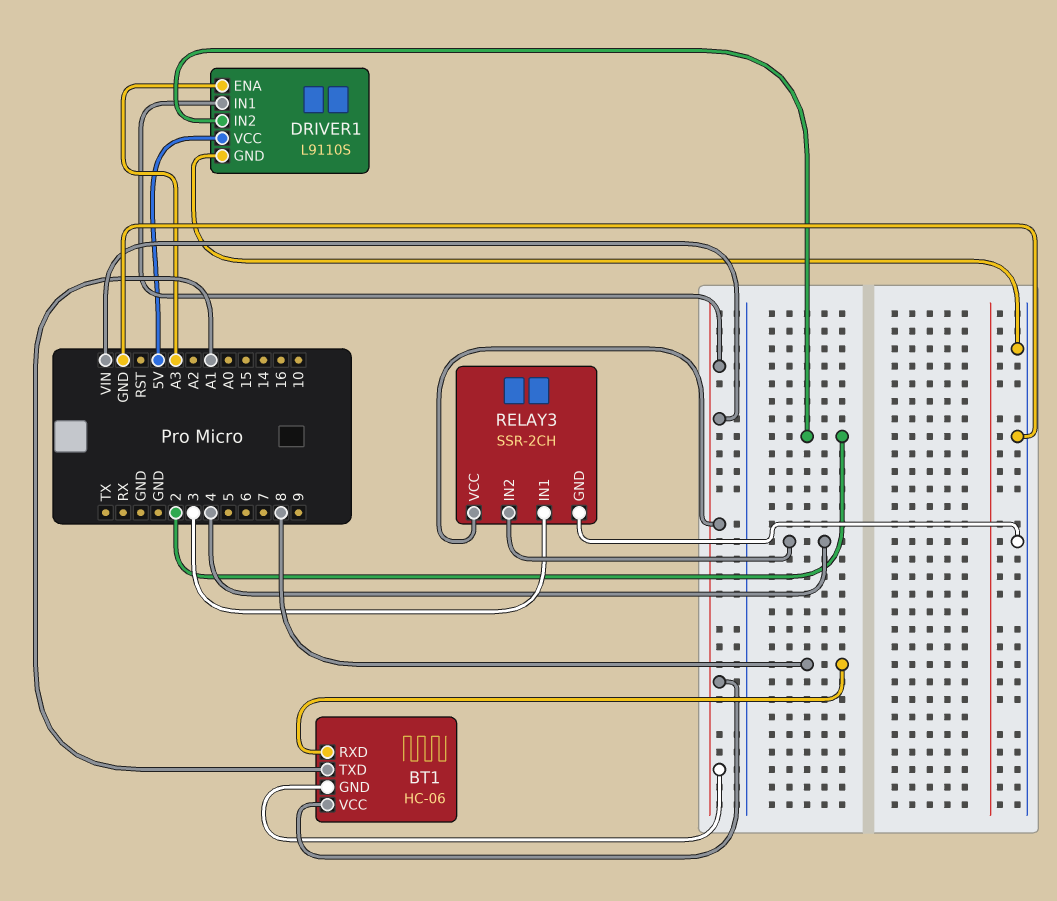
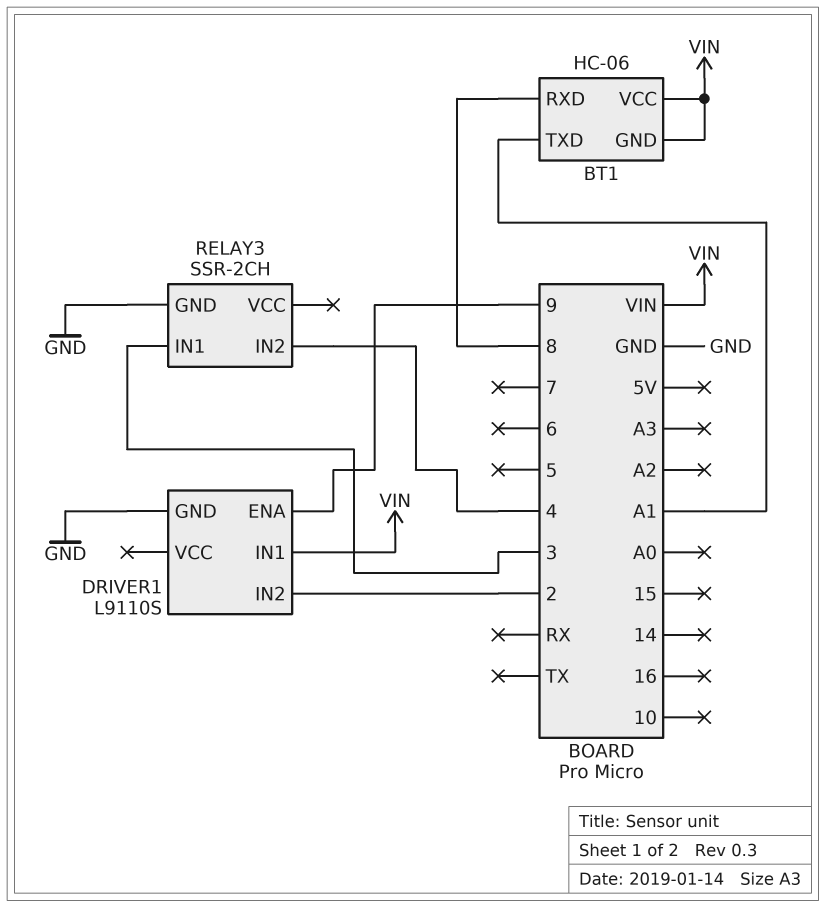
DRIVER1 pin ENA: A3 -> 9
DRIVER1 pin VCC: 5V -> none
RELAY3 pin VCC: VIN -> none

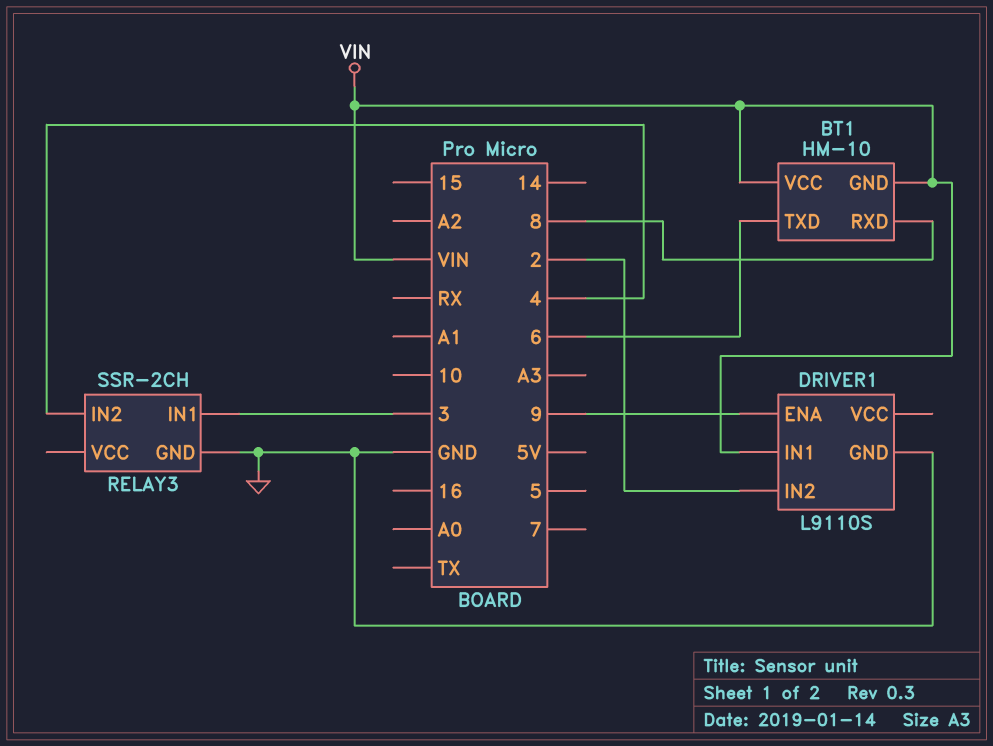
BT1: HC-06 -> HM-10
BT1 pin TXD: A1 -> 6

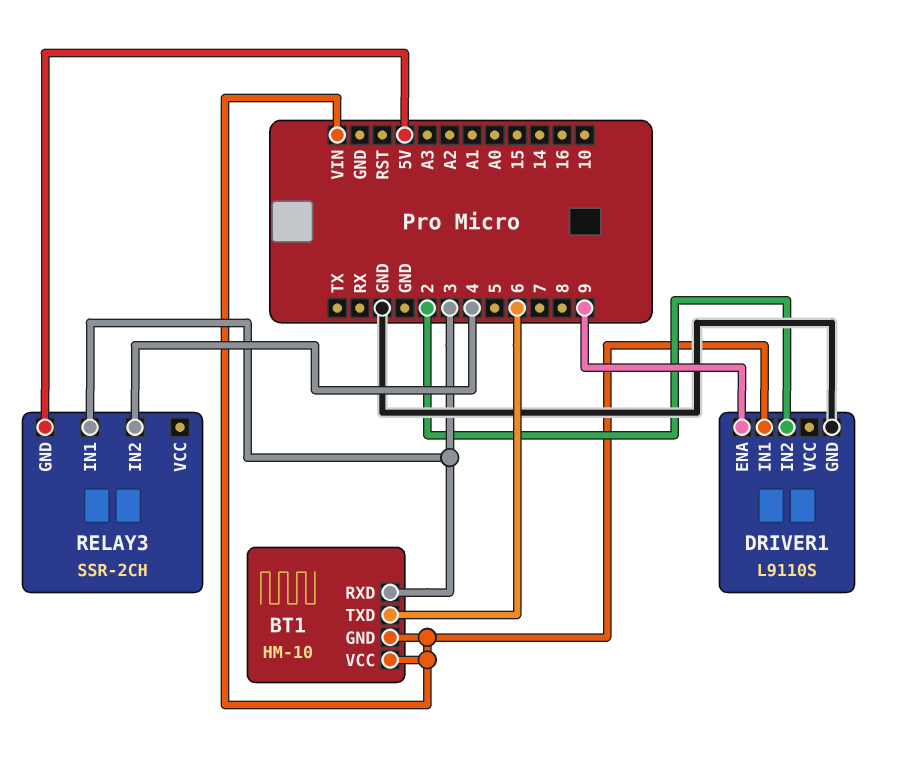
BT1 pin RXD: 8 -> 3
RELAY3 pin GND: GND -> 5V

